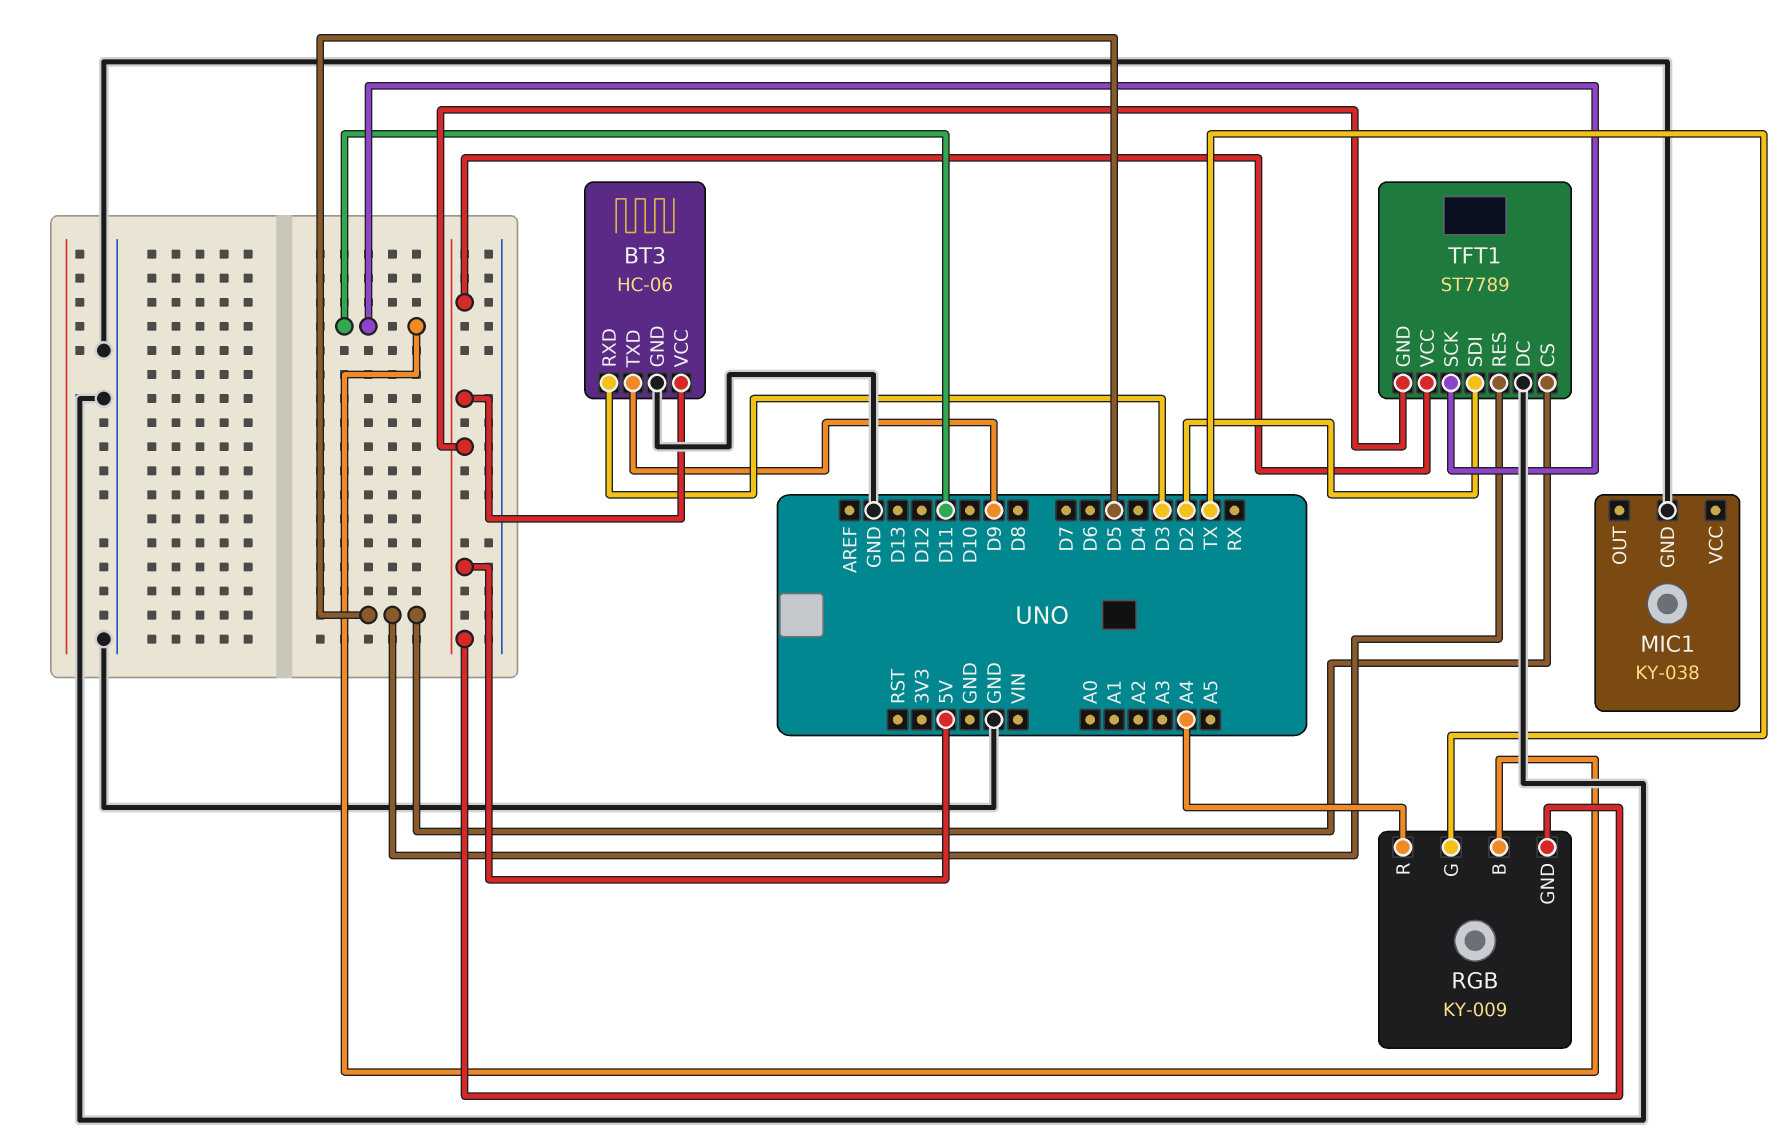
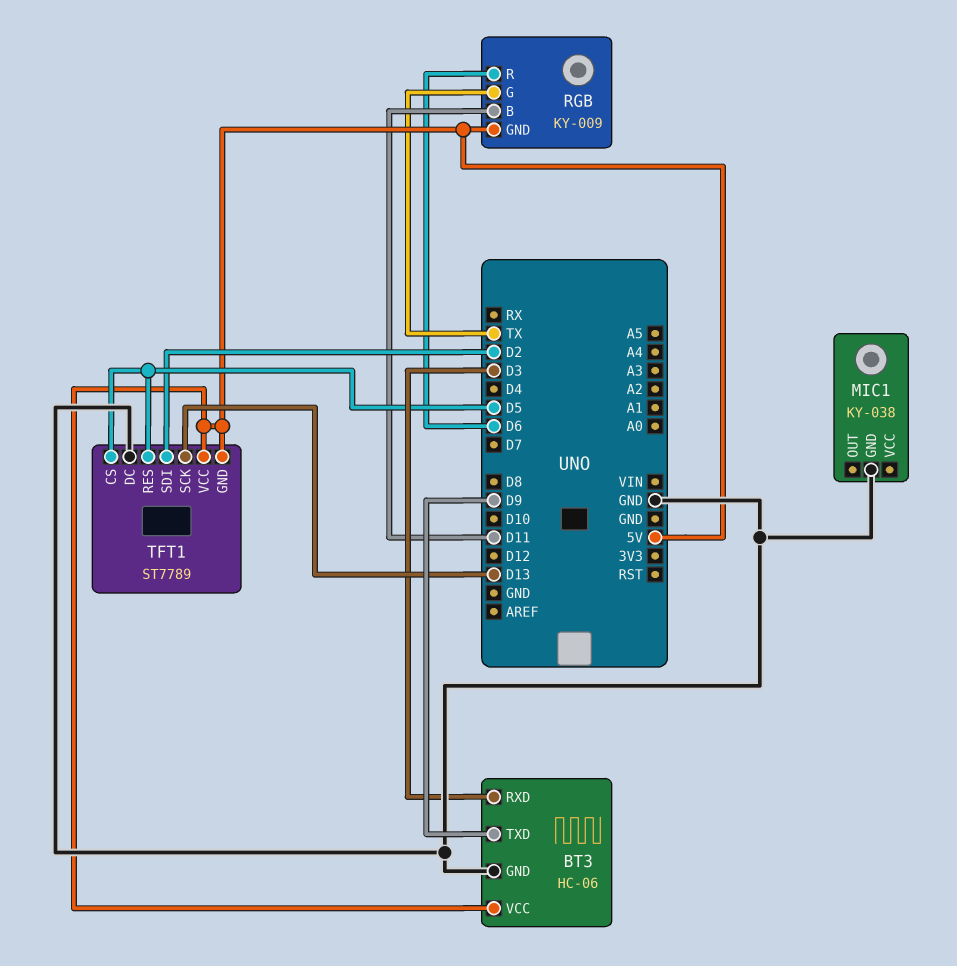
RGB pin R: A4 -> D6
TFT1 pin SCK: D11 -> D13

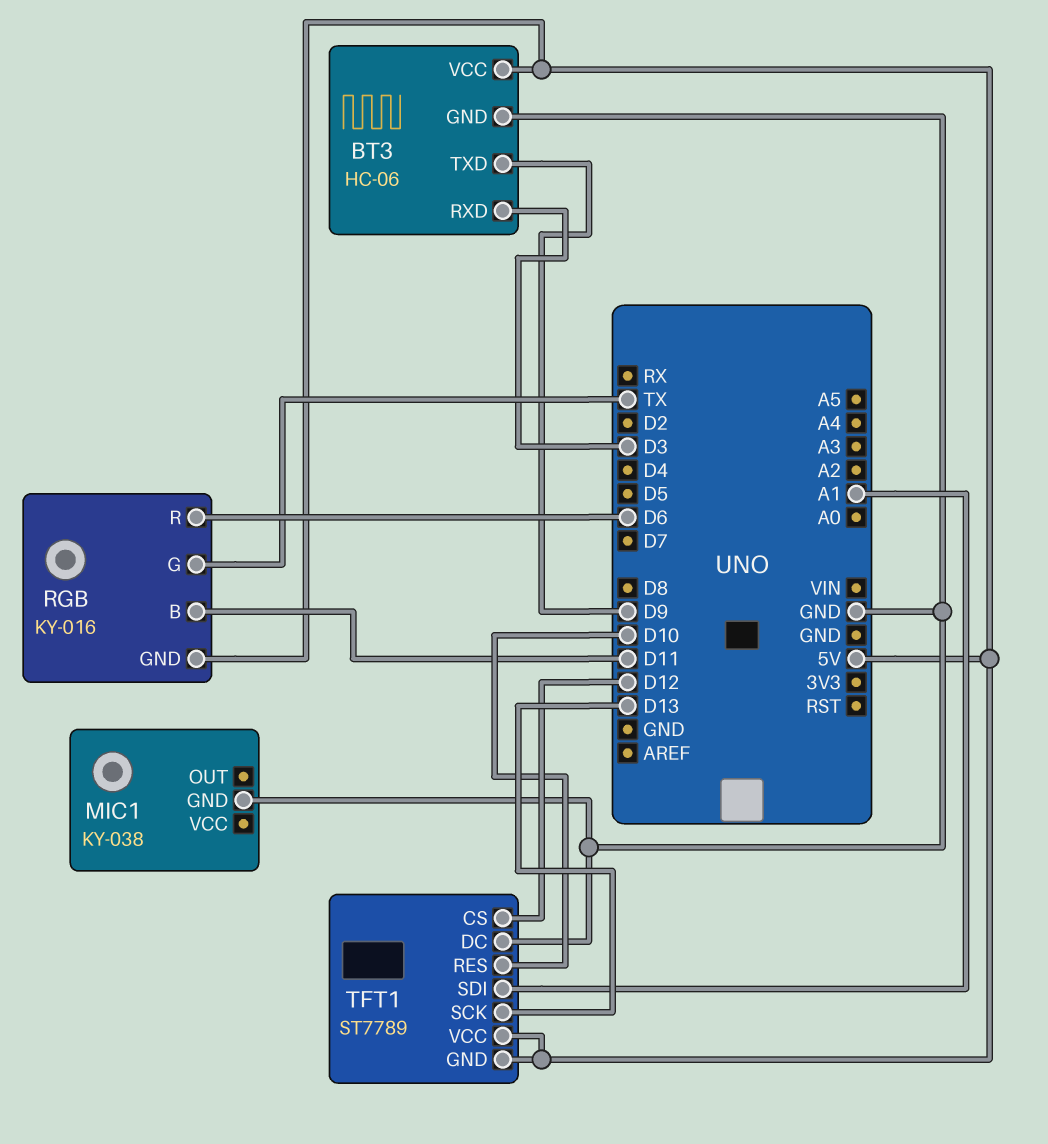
RGB: KY-009 -> KY-016
TFT1 pin CS: D5 -> D12
TFT1 pin RES: D5 -> D10
TFT1 pin SDI: D2 -> A1

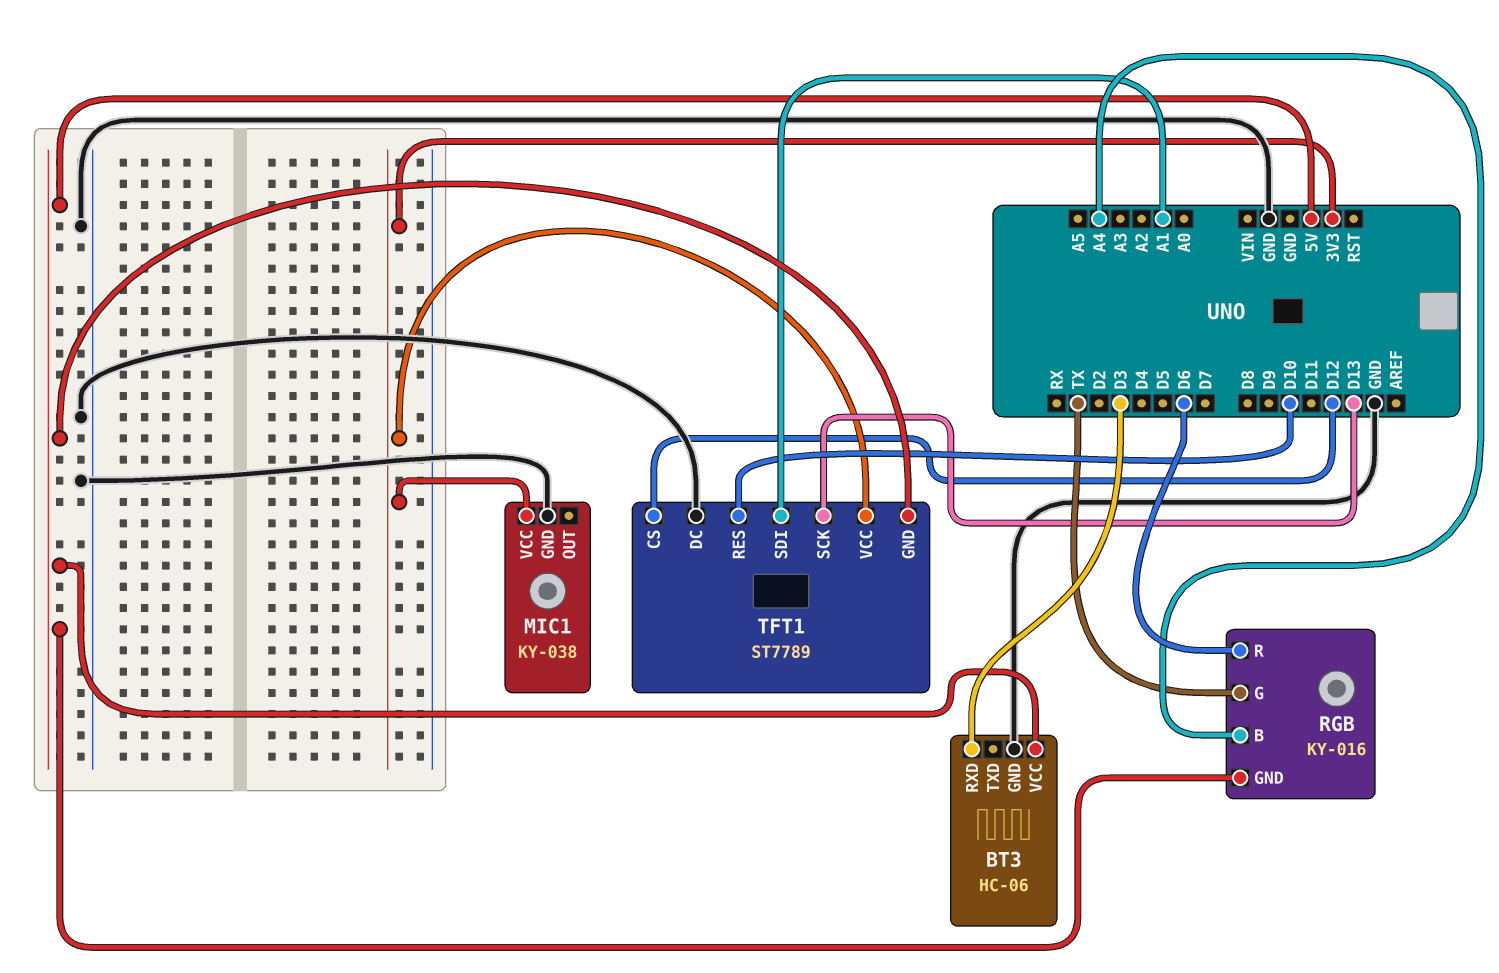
BT3 pin TXD: D9 -> none
MIC1 pin VCC: none -> 3V3
RGB pin B: D11 -> A4
TFT1 pin VCC: 5V -> 3V3

